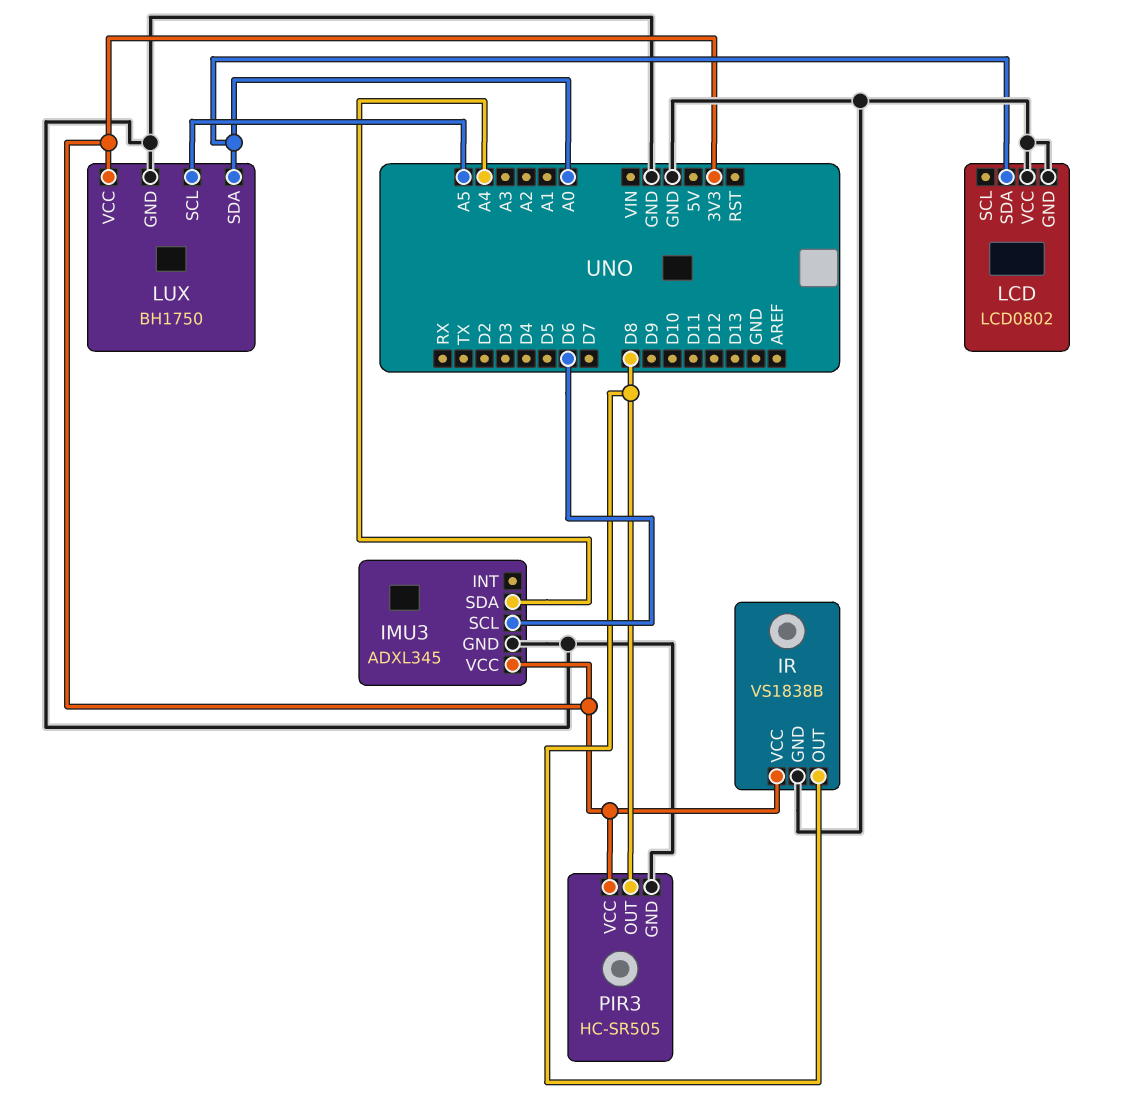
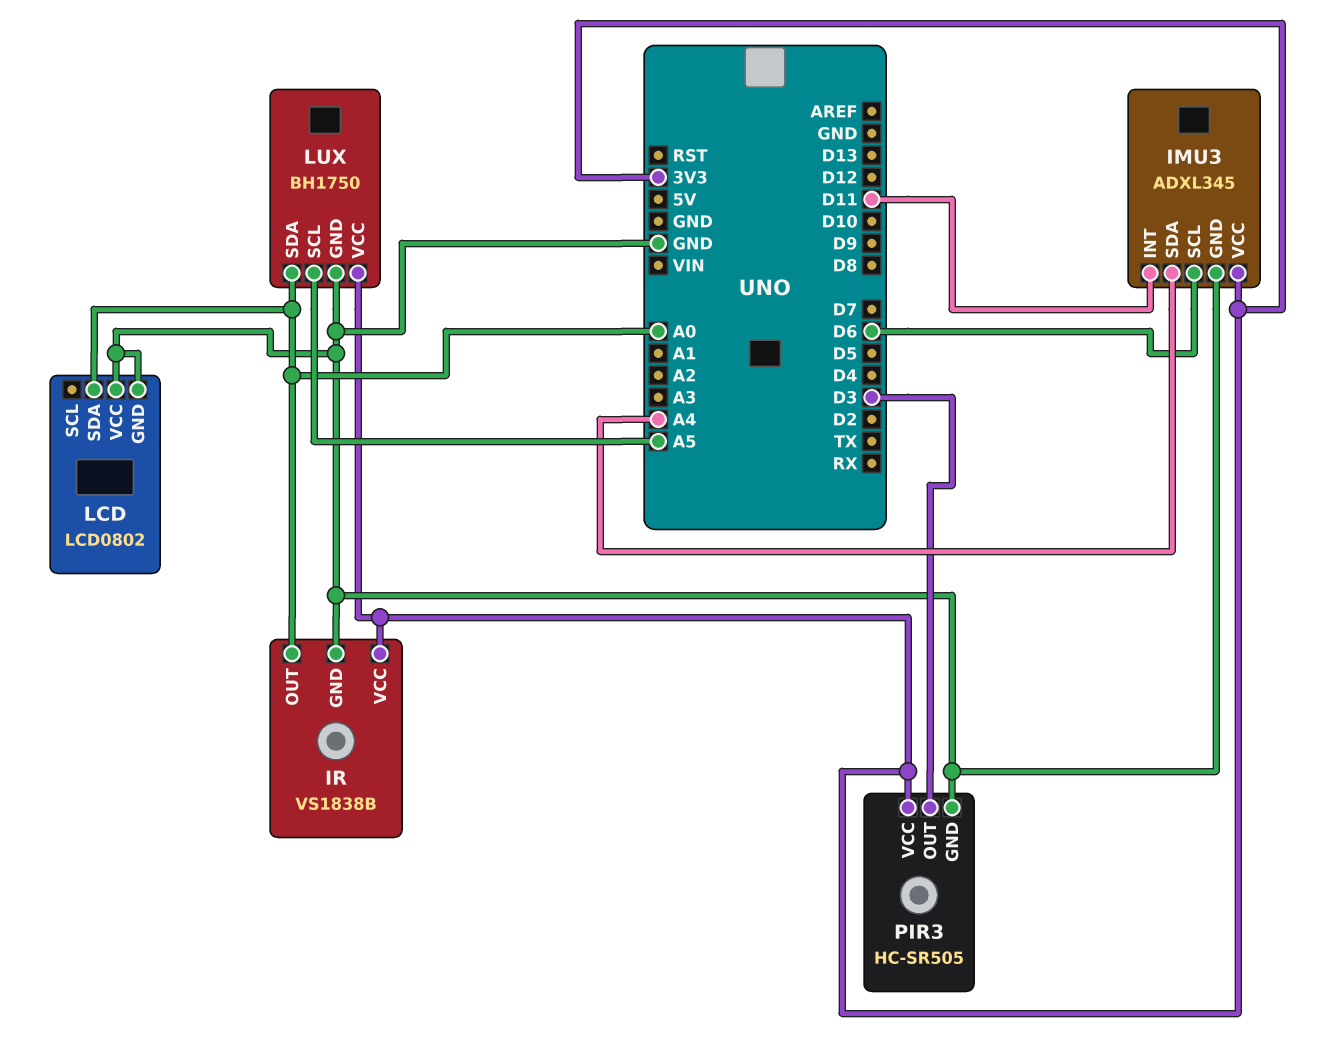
IMU3 pin INT: none -> D11
IR pin OUT: D8 -> A0
PIR3 pin OUT: D8 -> D3

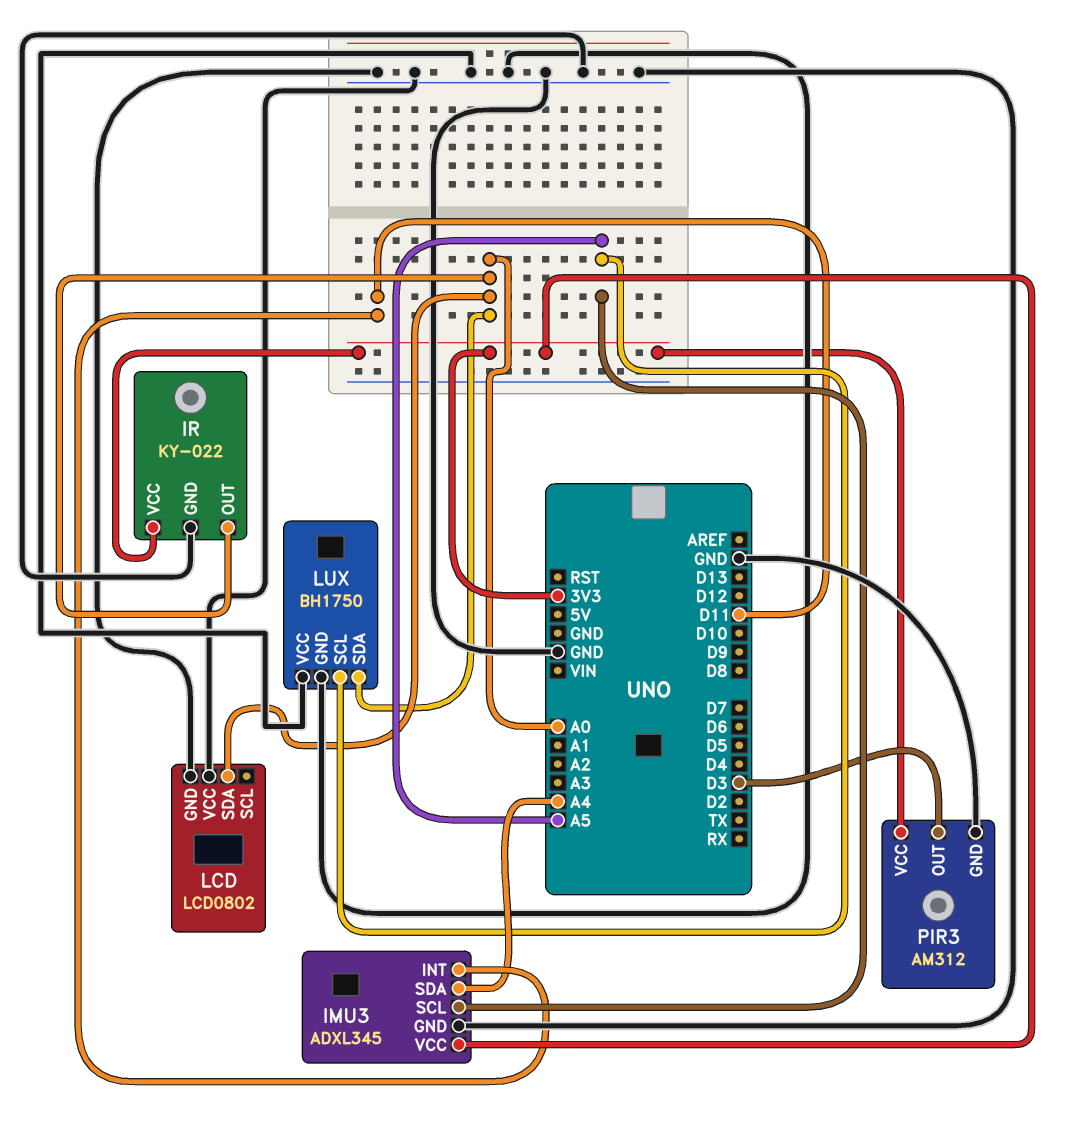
IMU3 pin SCL: D6 -> A5
IR: VS1838B -> KY-022
LUX pin VCC: 3V3 -> GND
PIR3: HC-SR505 -> AM312

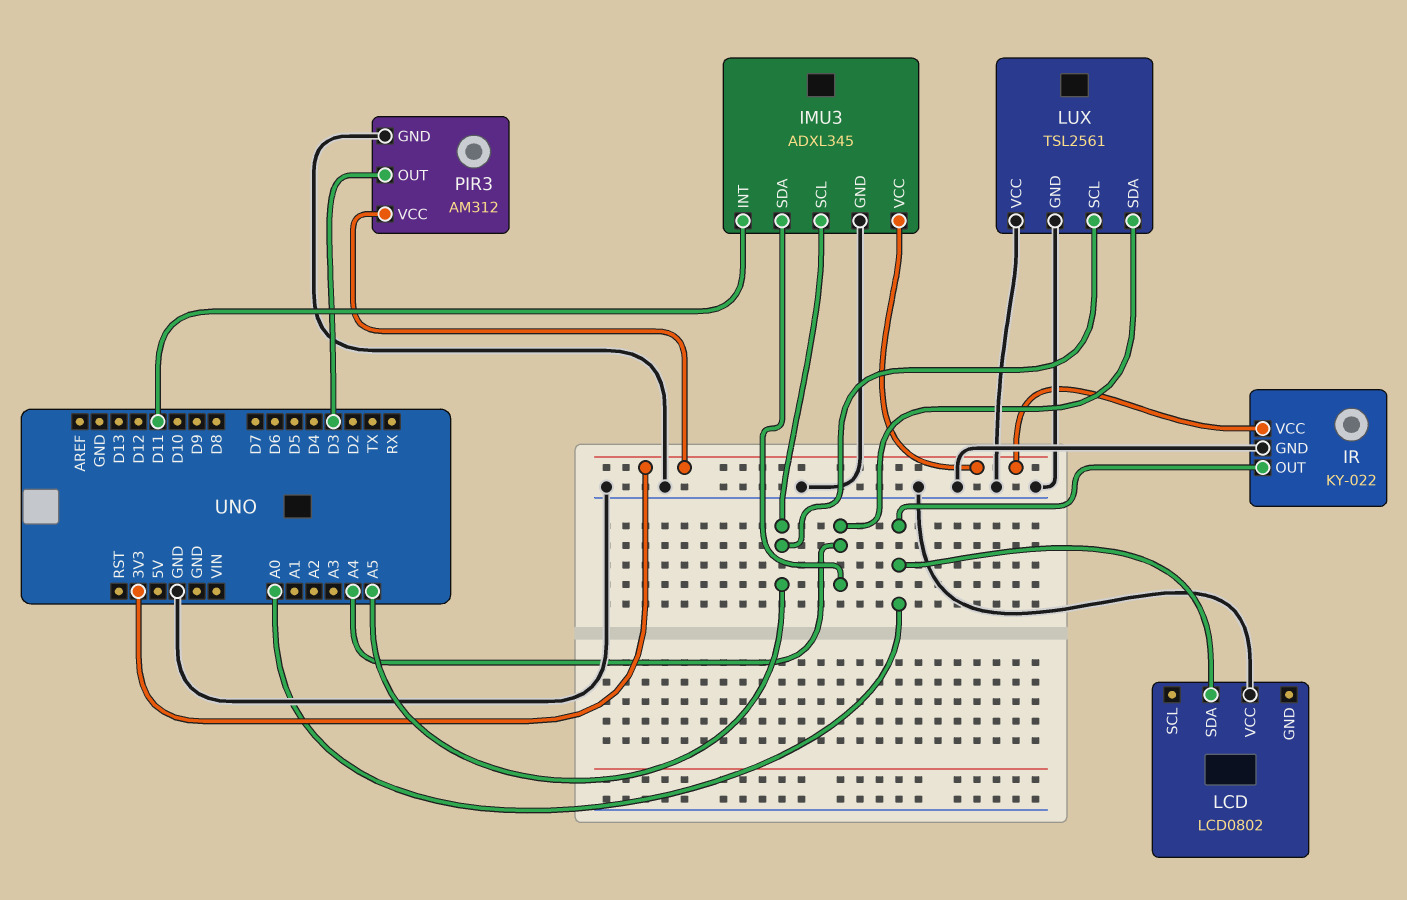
LCD pin GND: GND -> none
LUX: BH1750 -> TSL2561
LUX pin SDA: A0 -> A4

